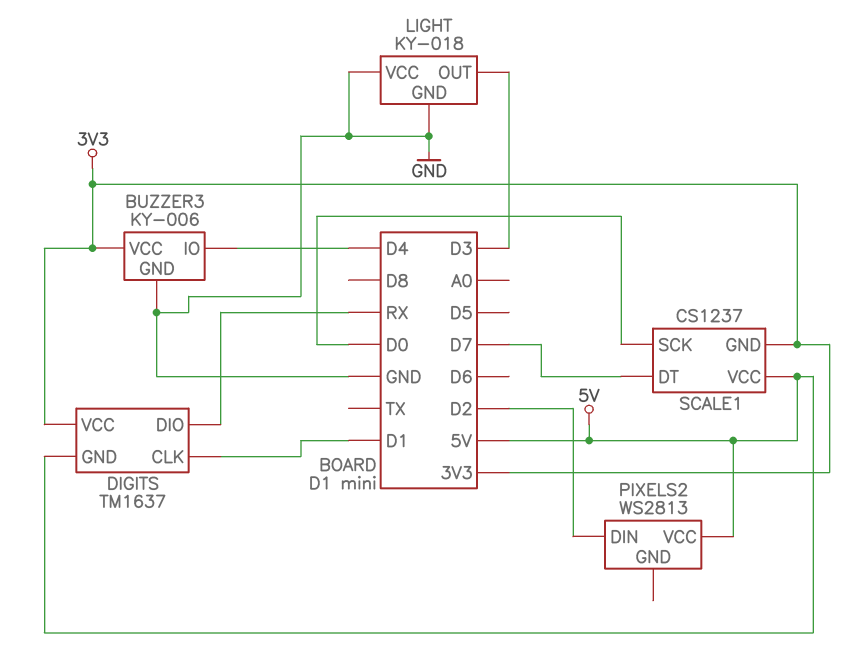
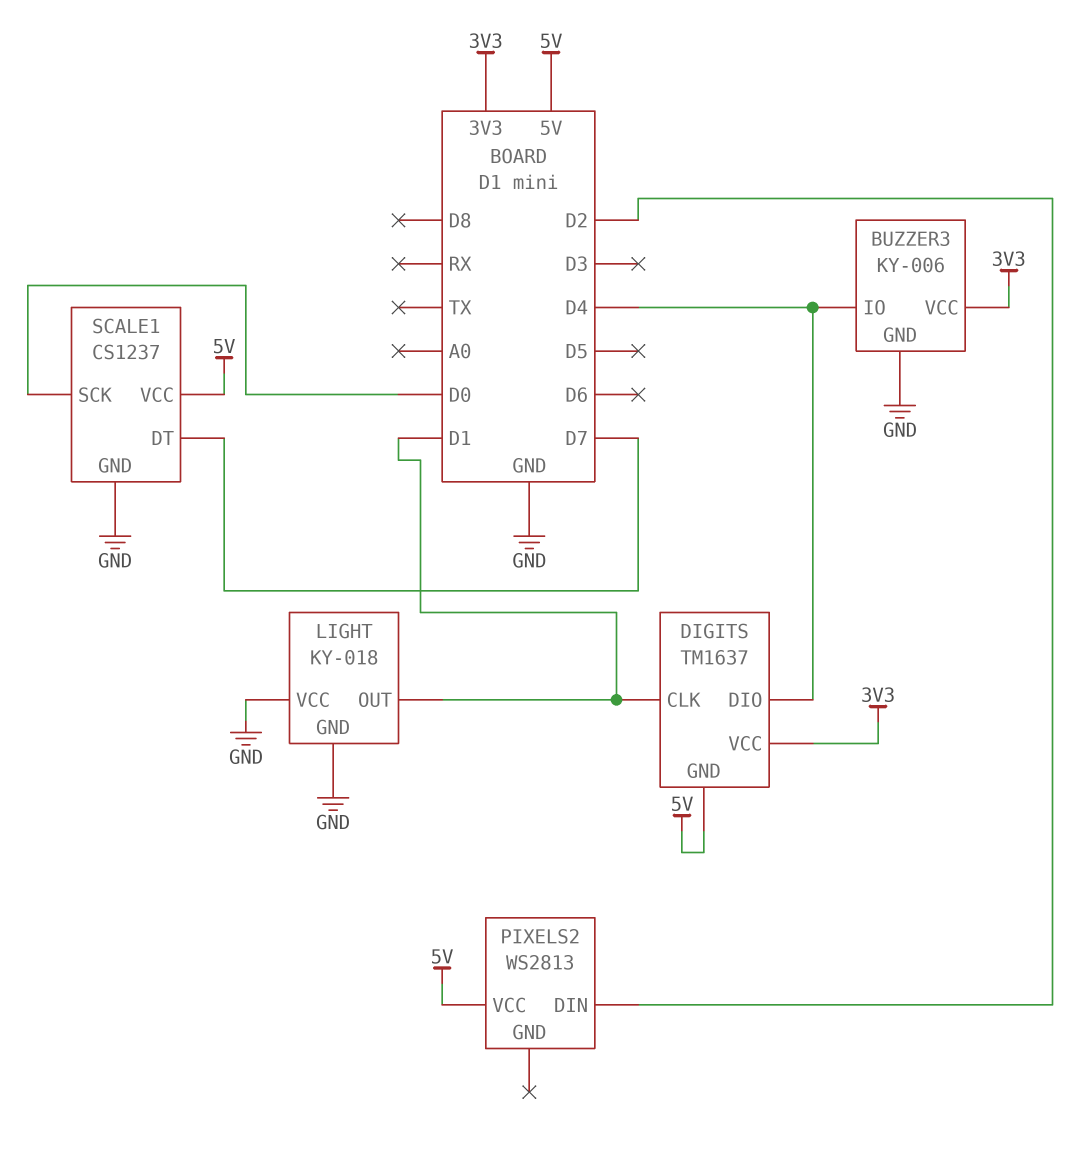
DIGITS pin DIO: RX -> D4
LIGHT pin OUT: D3 -> D1
SCALE1 pin GND: 3V3 -> GND

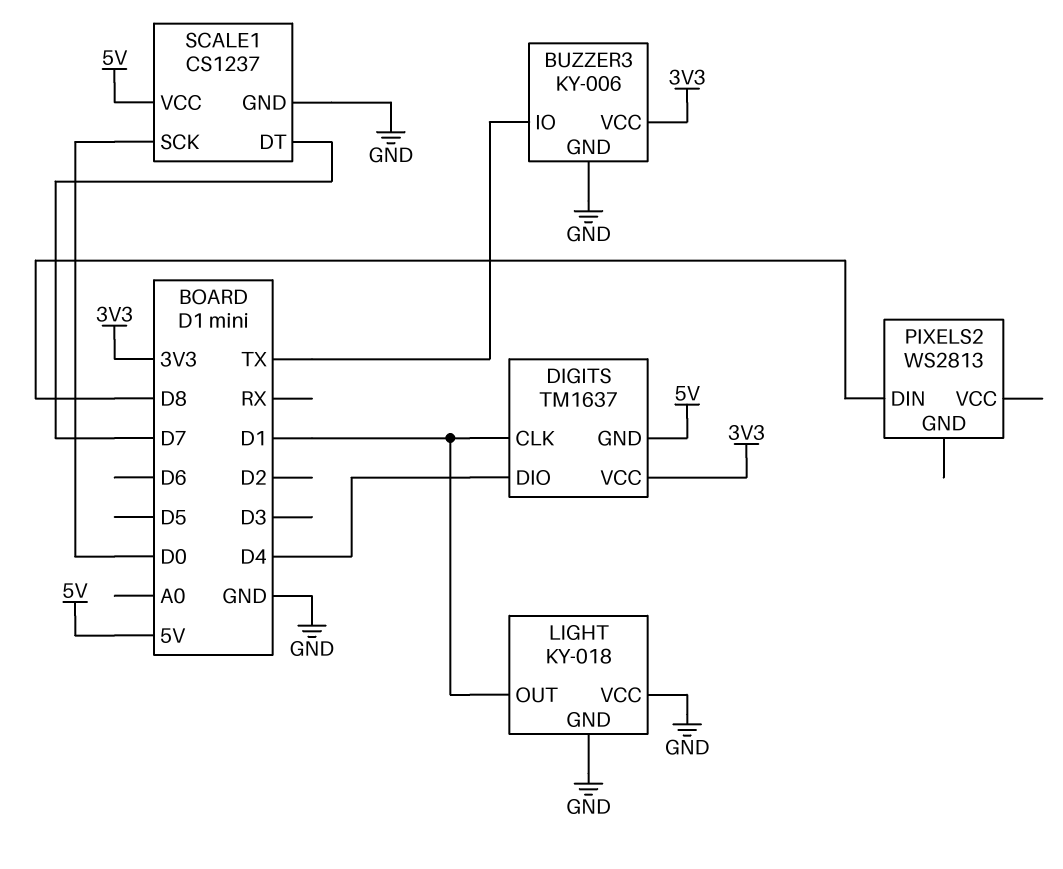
BUZZER3 pin IO: D4 -> TX
PIXELS2 pin DIN: D2 -> D8
PIXELS2 pin VCC: 5V -> none

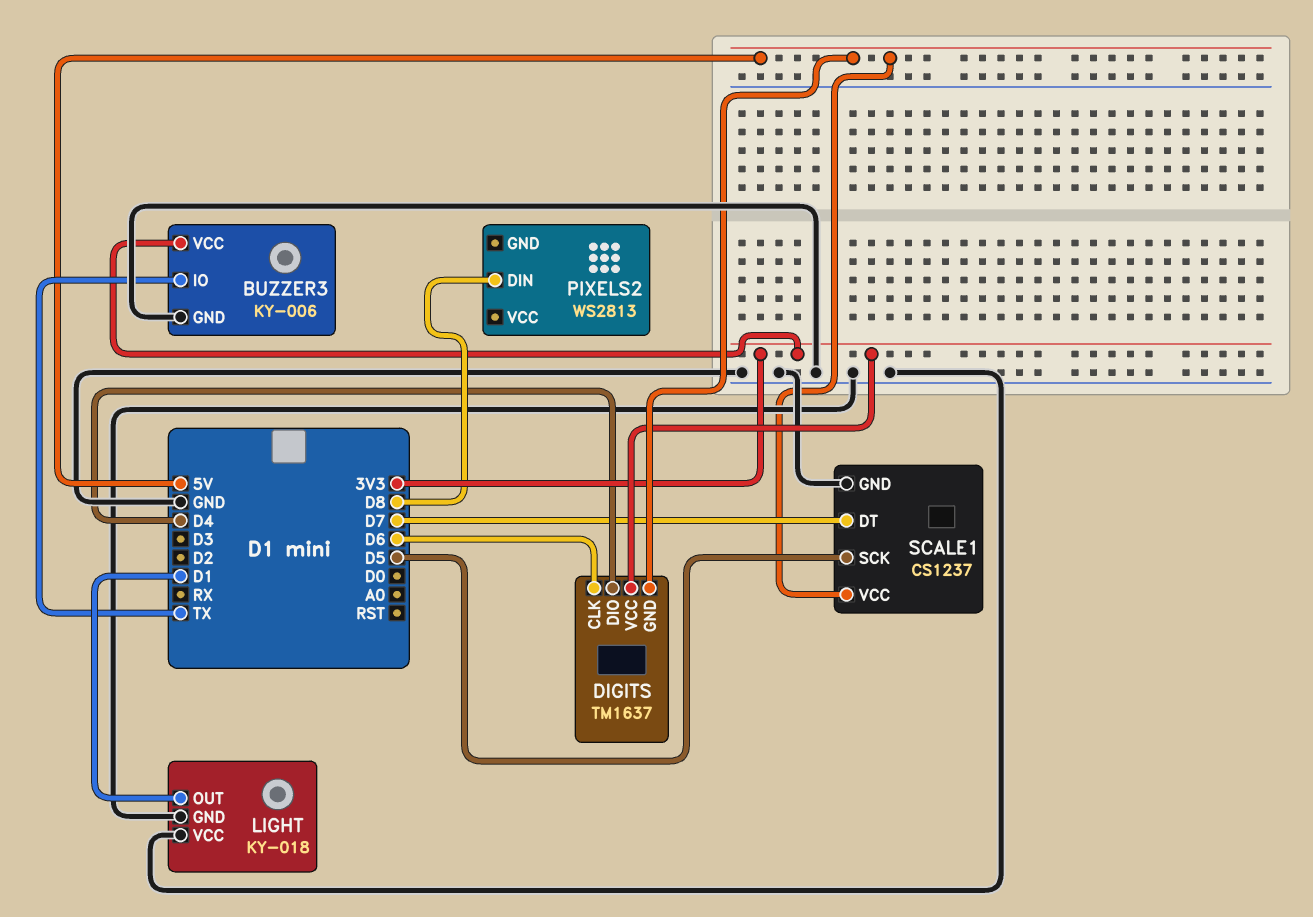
DIGITS pin CLK: D1 -> D6
SCALE1 pin SCK: D0 -> D5

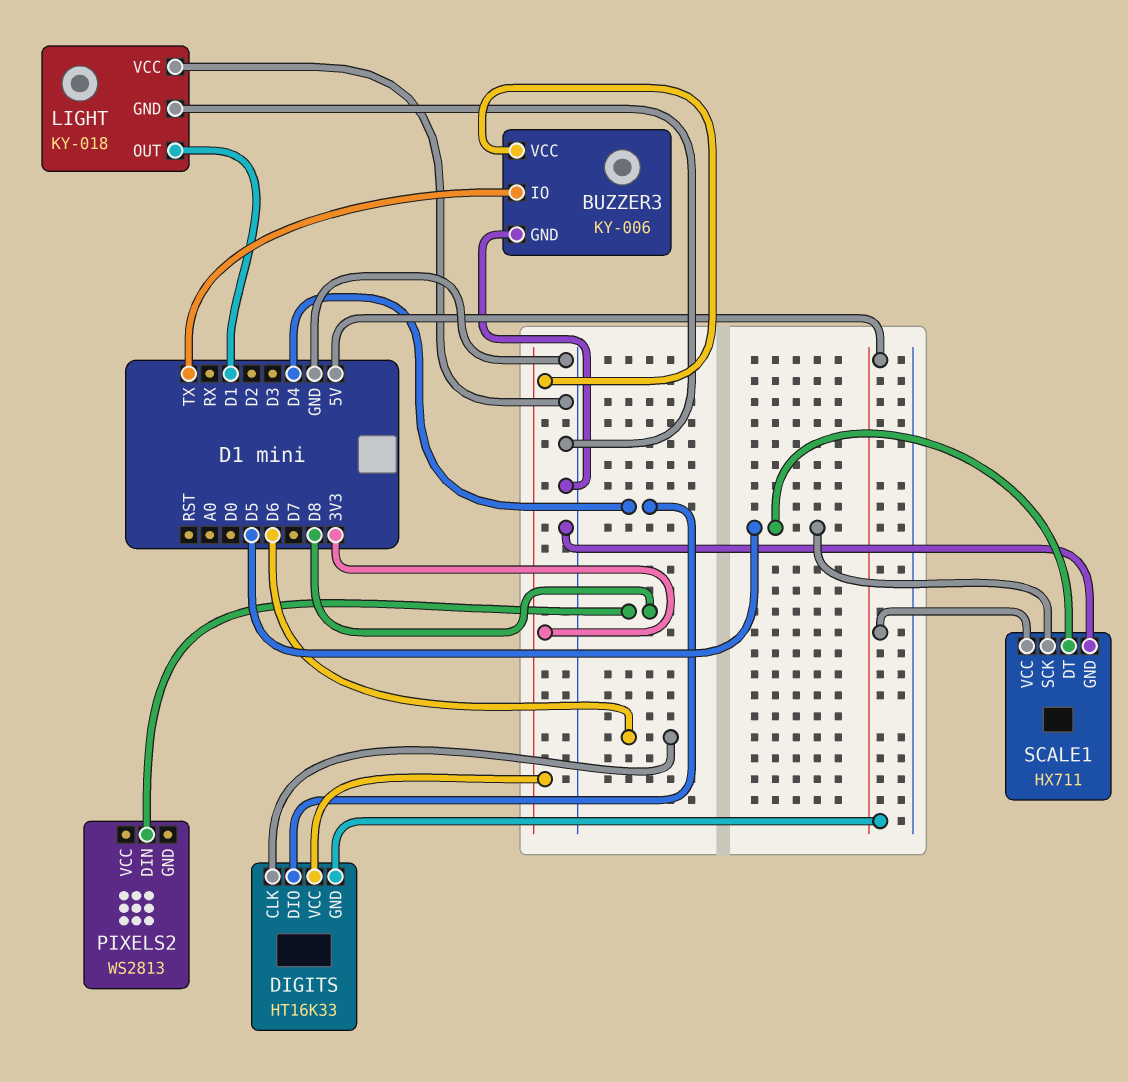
DIGITS: TM1637 -> HT16K33
SCALE1: CS1237 -> HX711
SCALE1 pin DT: D7 -> D5

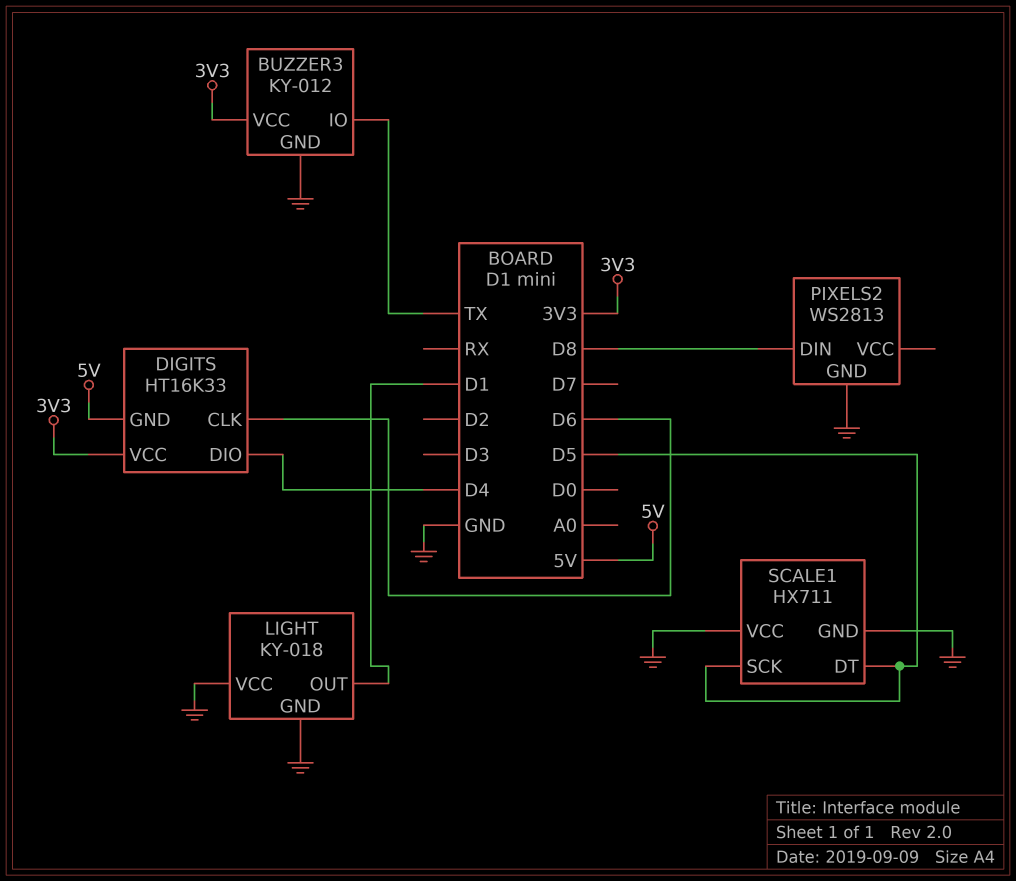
BUZZER3: KY-006 -> KY-012
PIXELS2 pin GND: none -> GND
SCALE1 pin VCC: 5V -> GND

